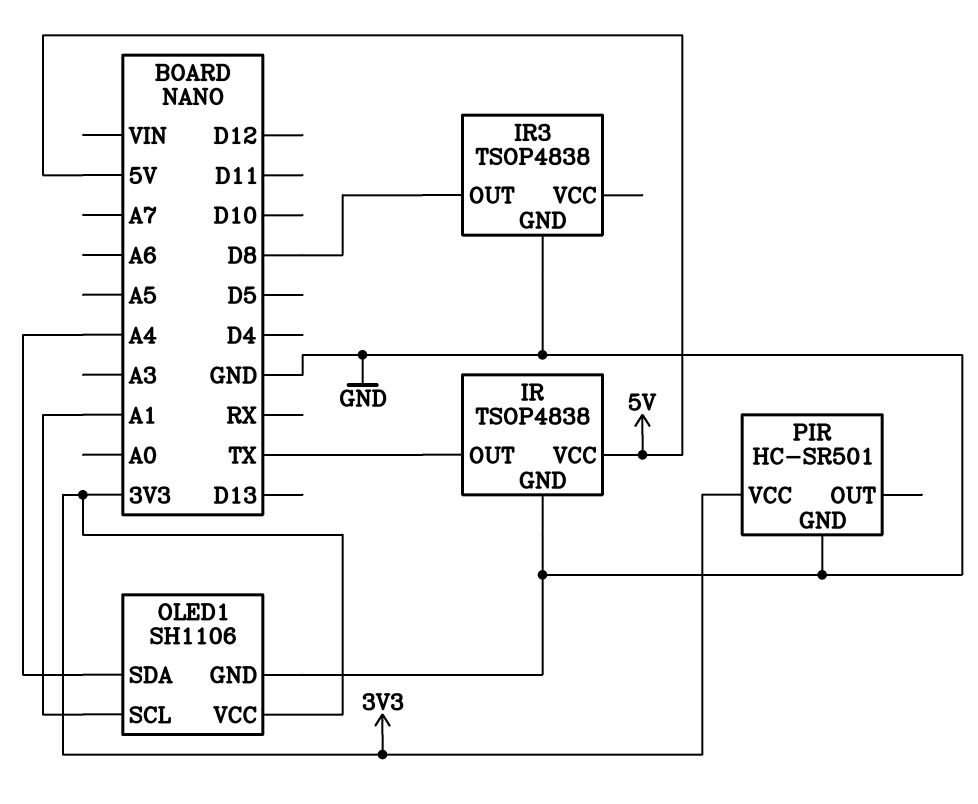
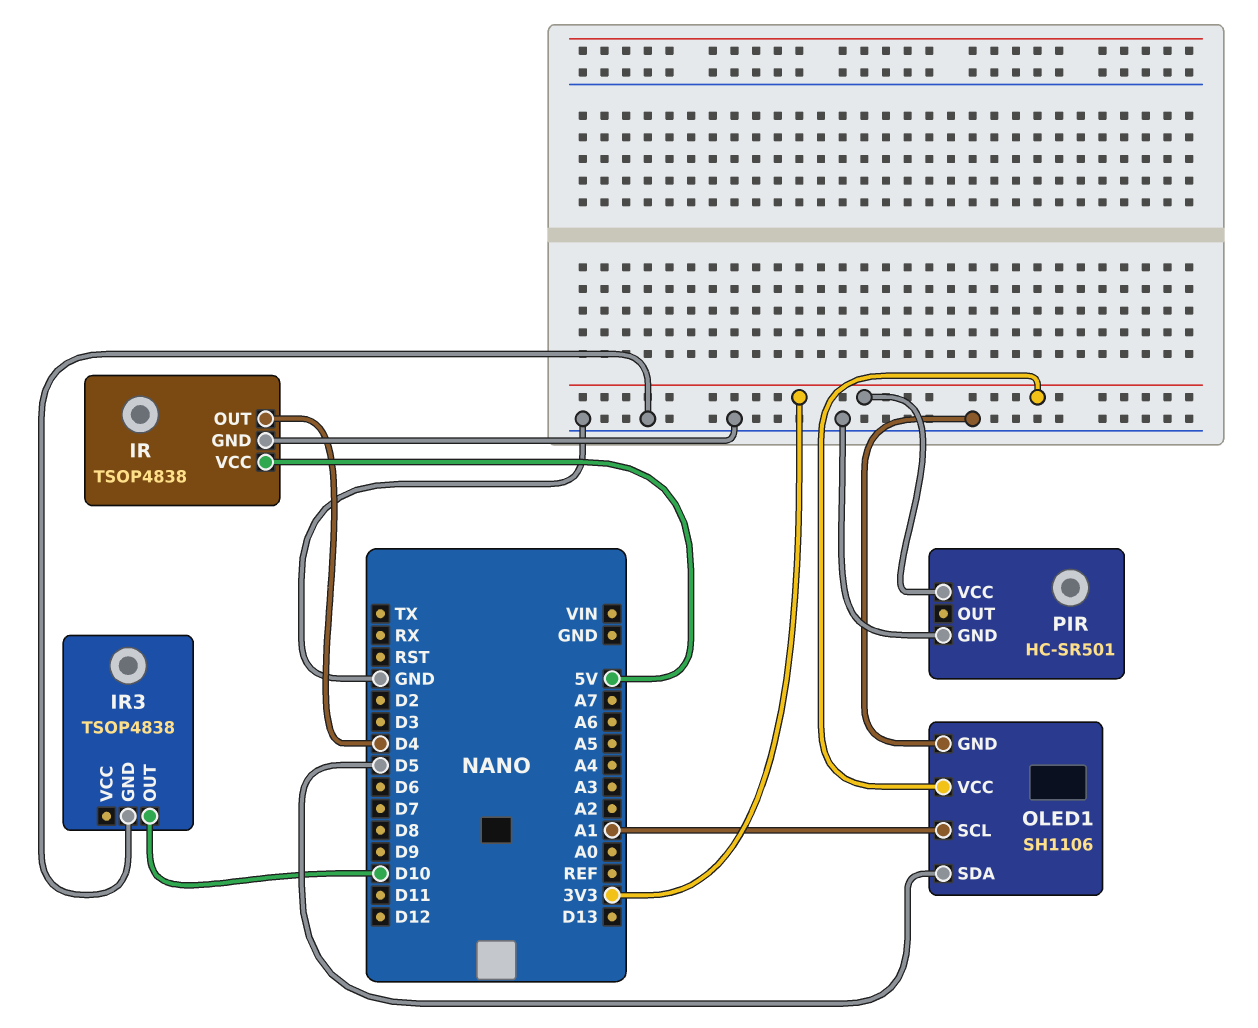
IR pin OUT: TX -> D4
IR3 pin OUT: D8 -> D10
OLED1 pin SDA: A4 -> D5

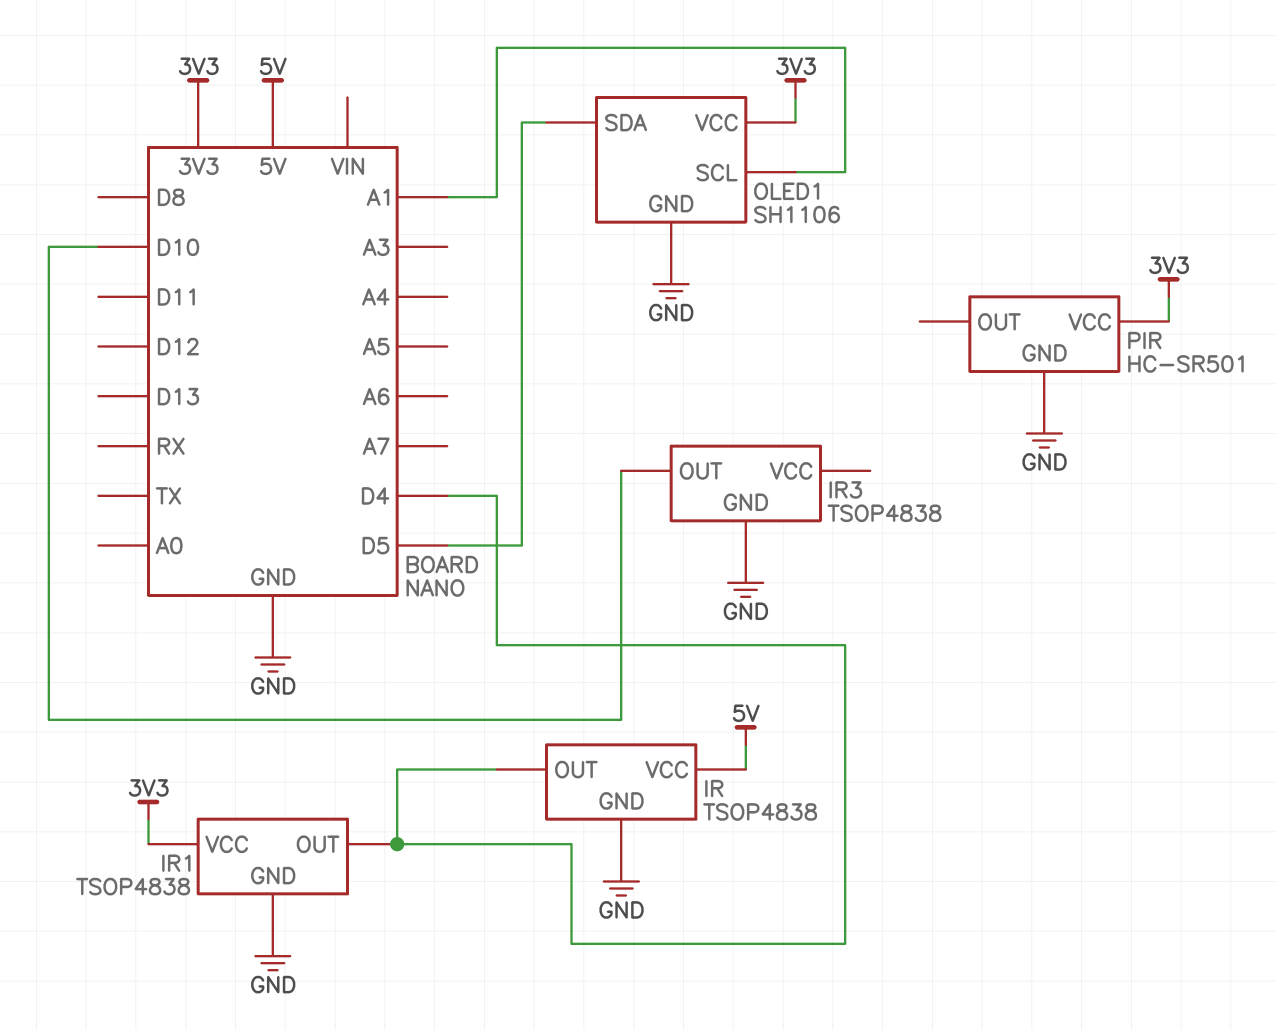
IR1: none -> TSOP4838
IR1 pin GND: none -> GND
IR1 pin OUT: none -> D4
IR1 pin VCC: none -> 3V3

